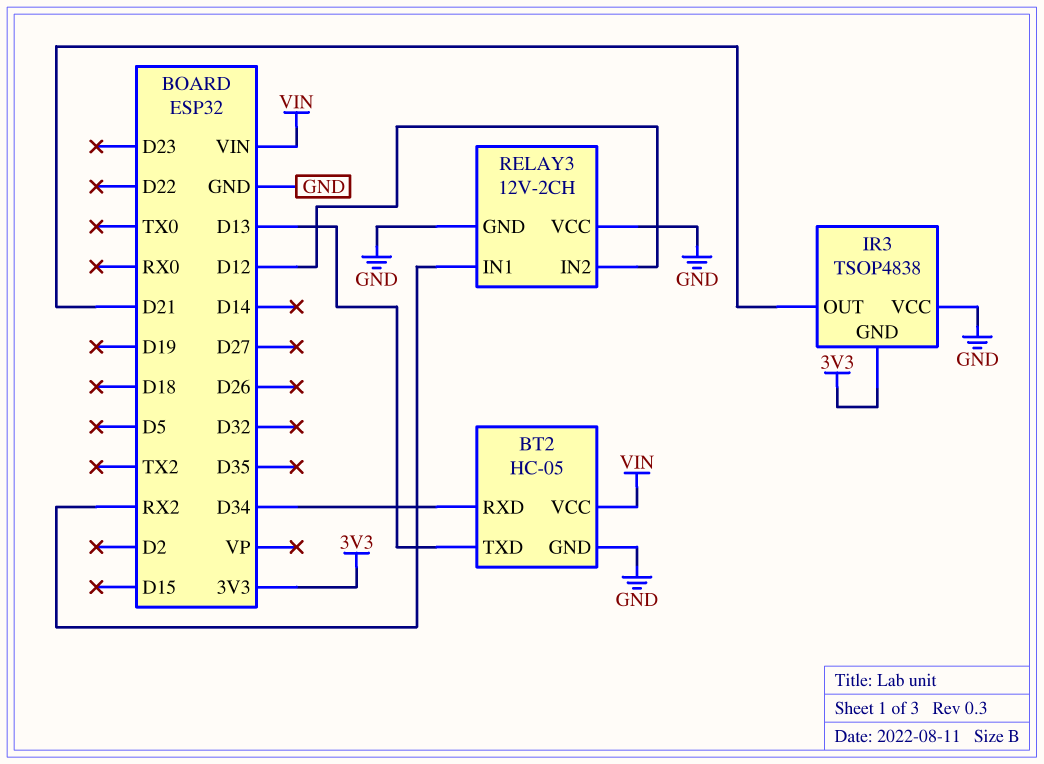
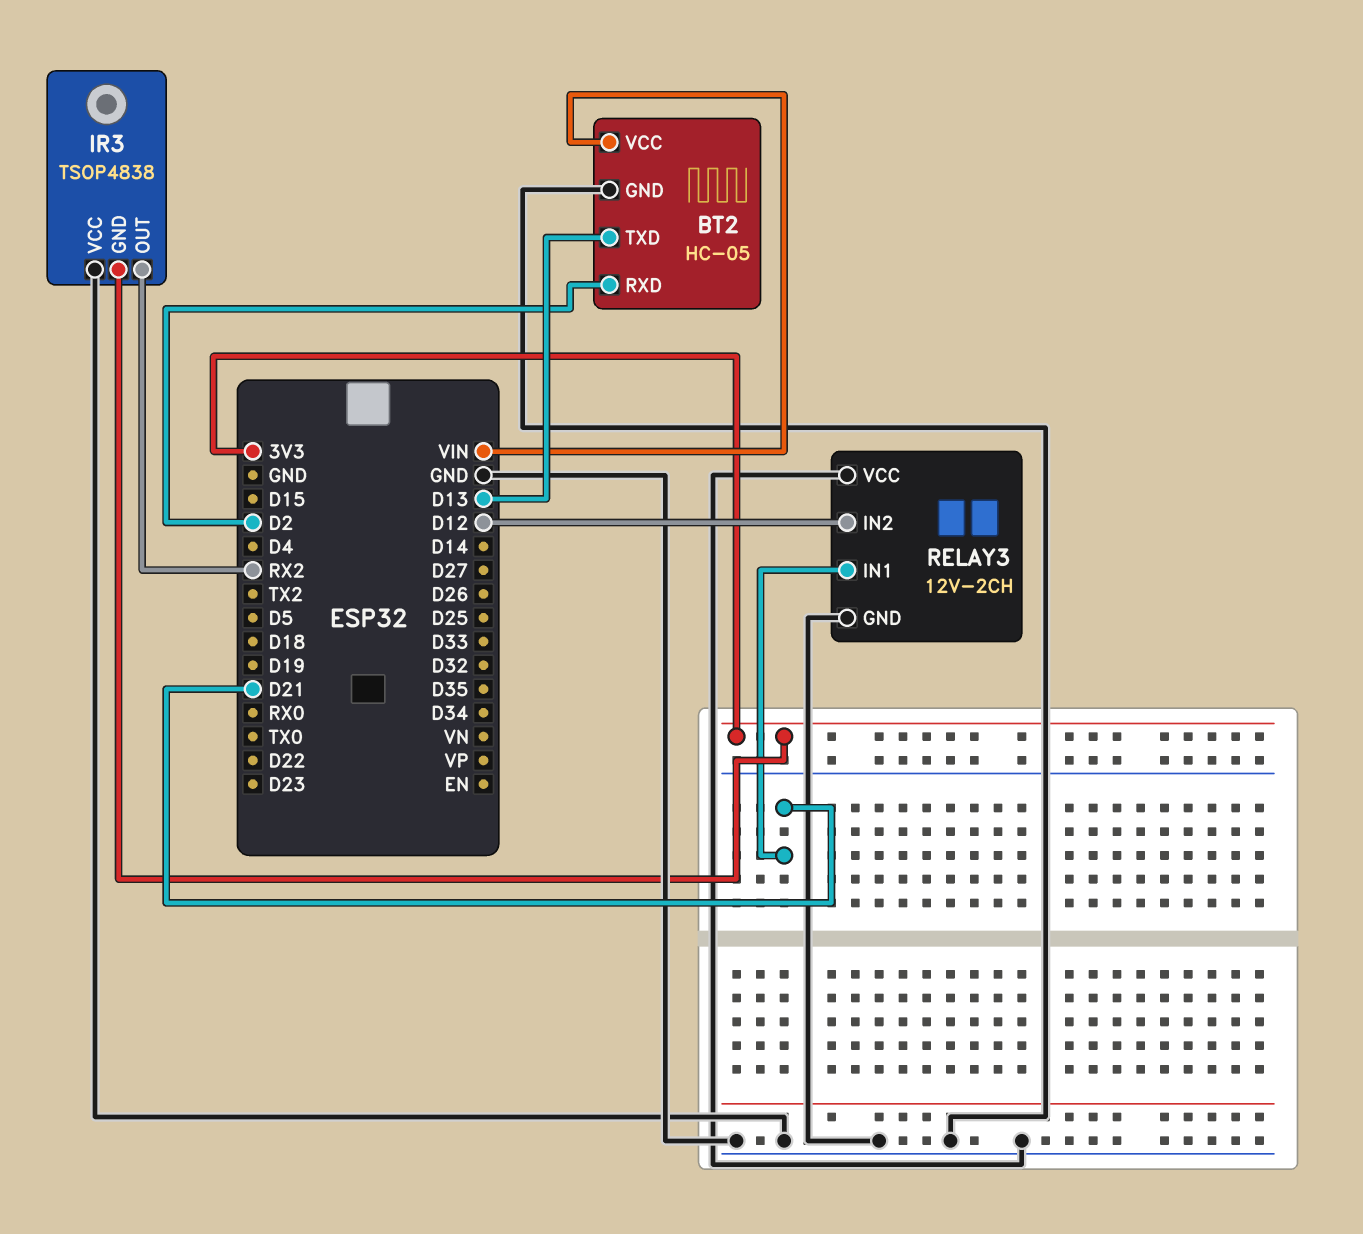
BT2 pin RXD: D34 -> D2
IR3 pin OUT: D21 -> RX2
RELAY3 pin IN1: RX2 -> D21

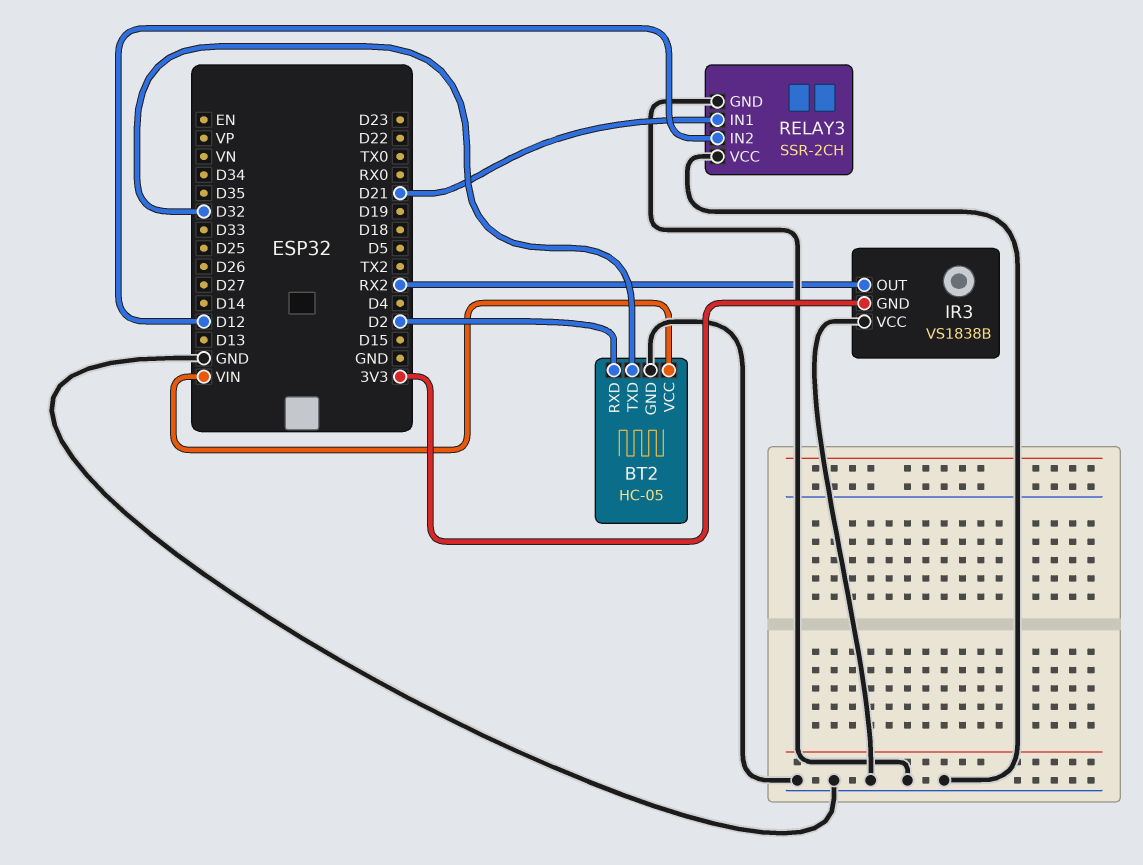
BT2 pin TXD: D13 -> D32
IR3: TSOP4838 -> VS1838B
RELAY3: 12V-2CH -> SSR-2CH

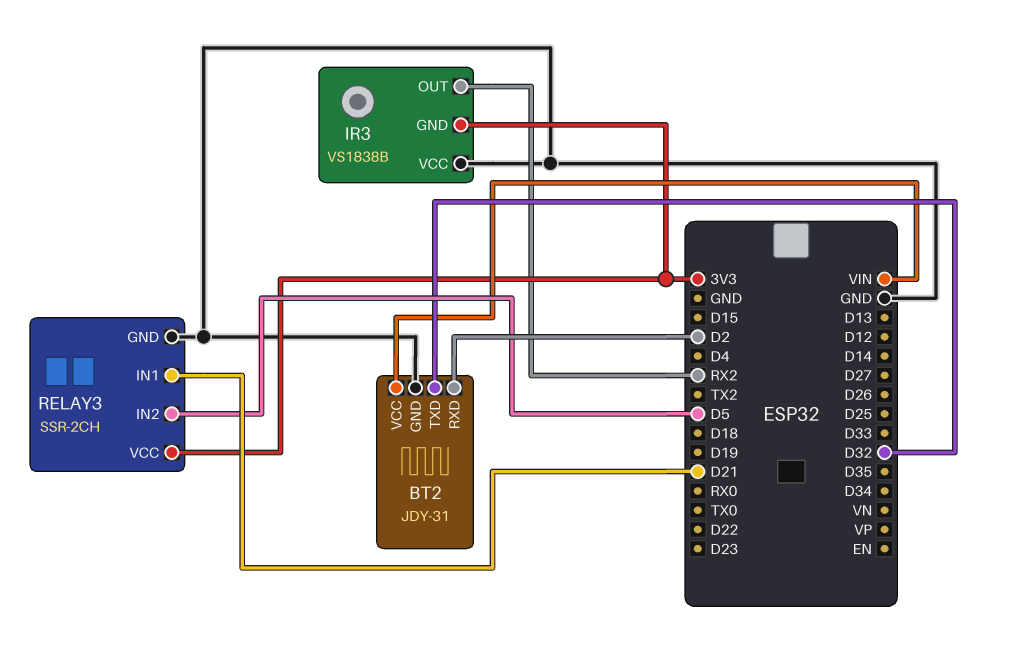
BT2: HC-05 -> JDY-31
RELAY3 pin IN2: D12 -> D5
RELAY3 pin VCC: GND -> 3V3

